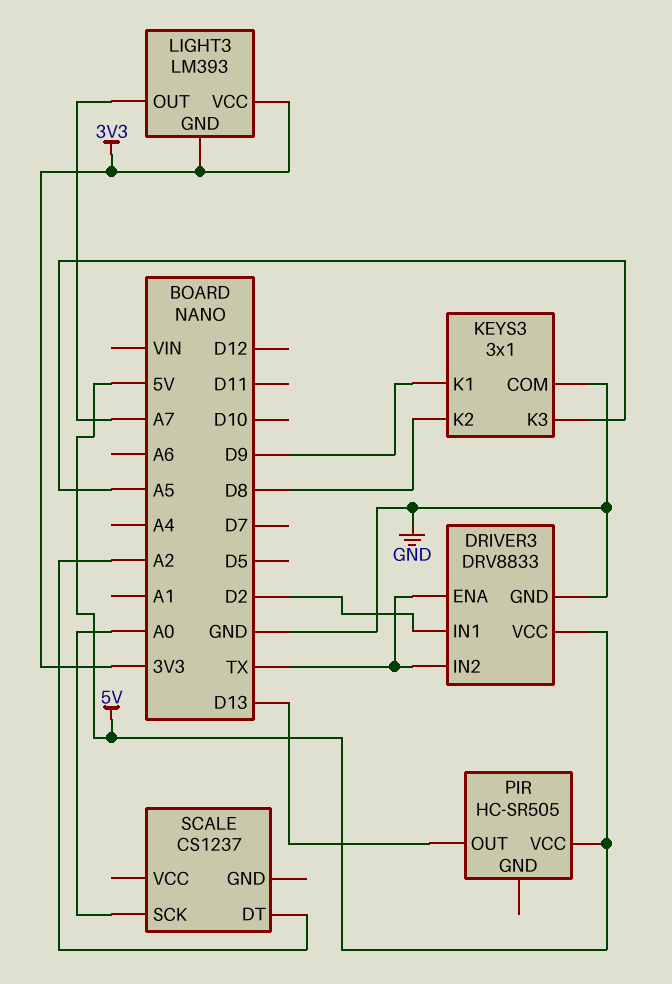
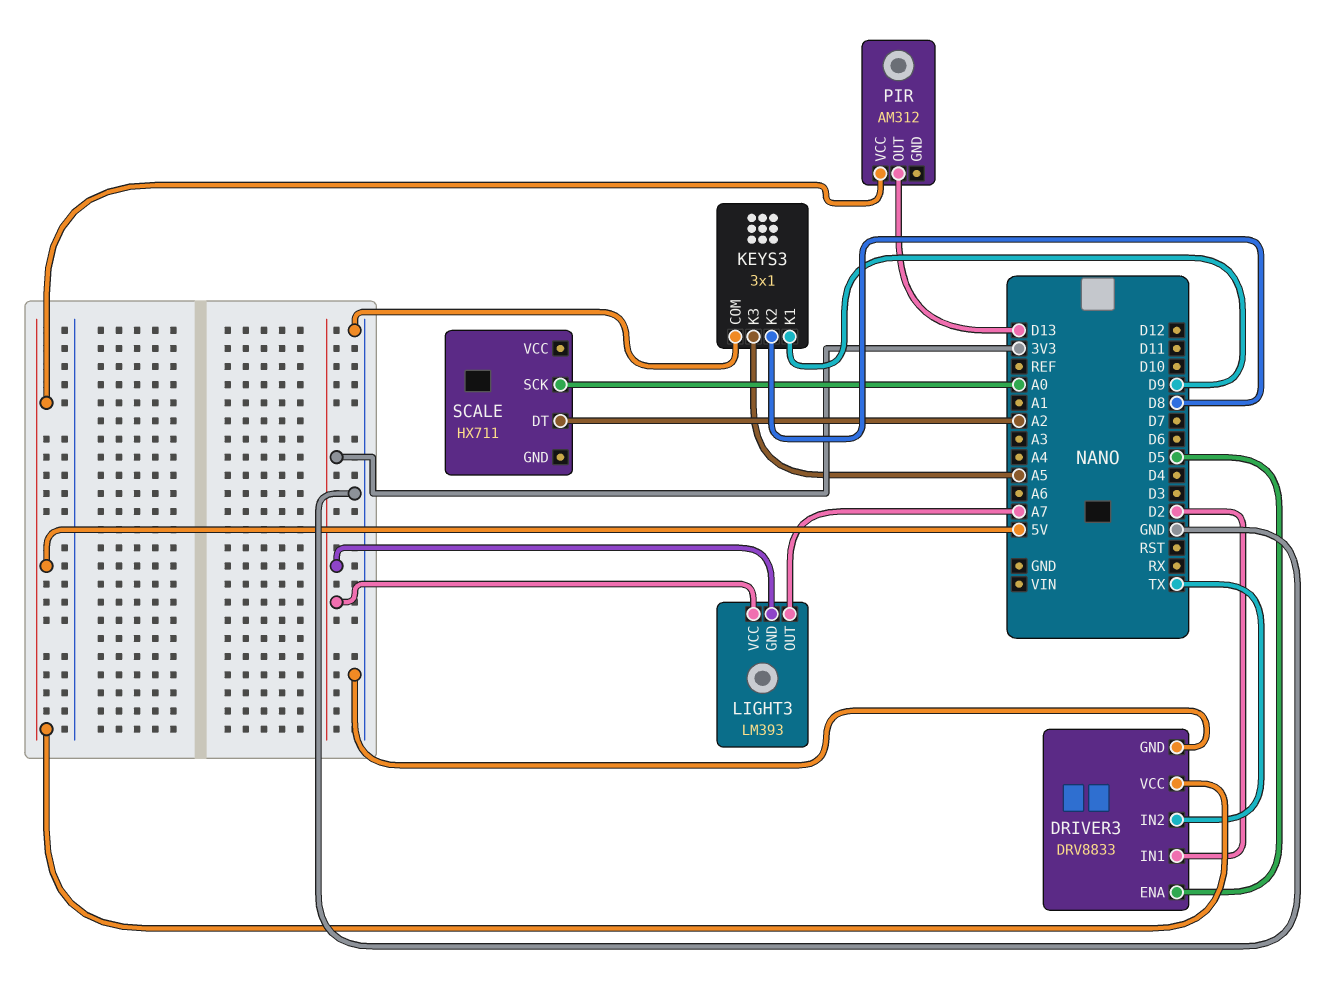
DRIVER3 pin ENA: TX -> D5
PIR: HC-SR505 -> AM312
SCALE: CS1237 -> HX711

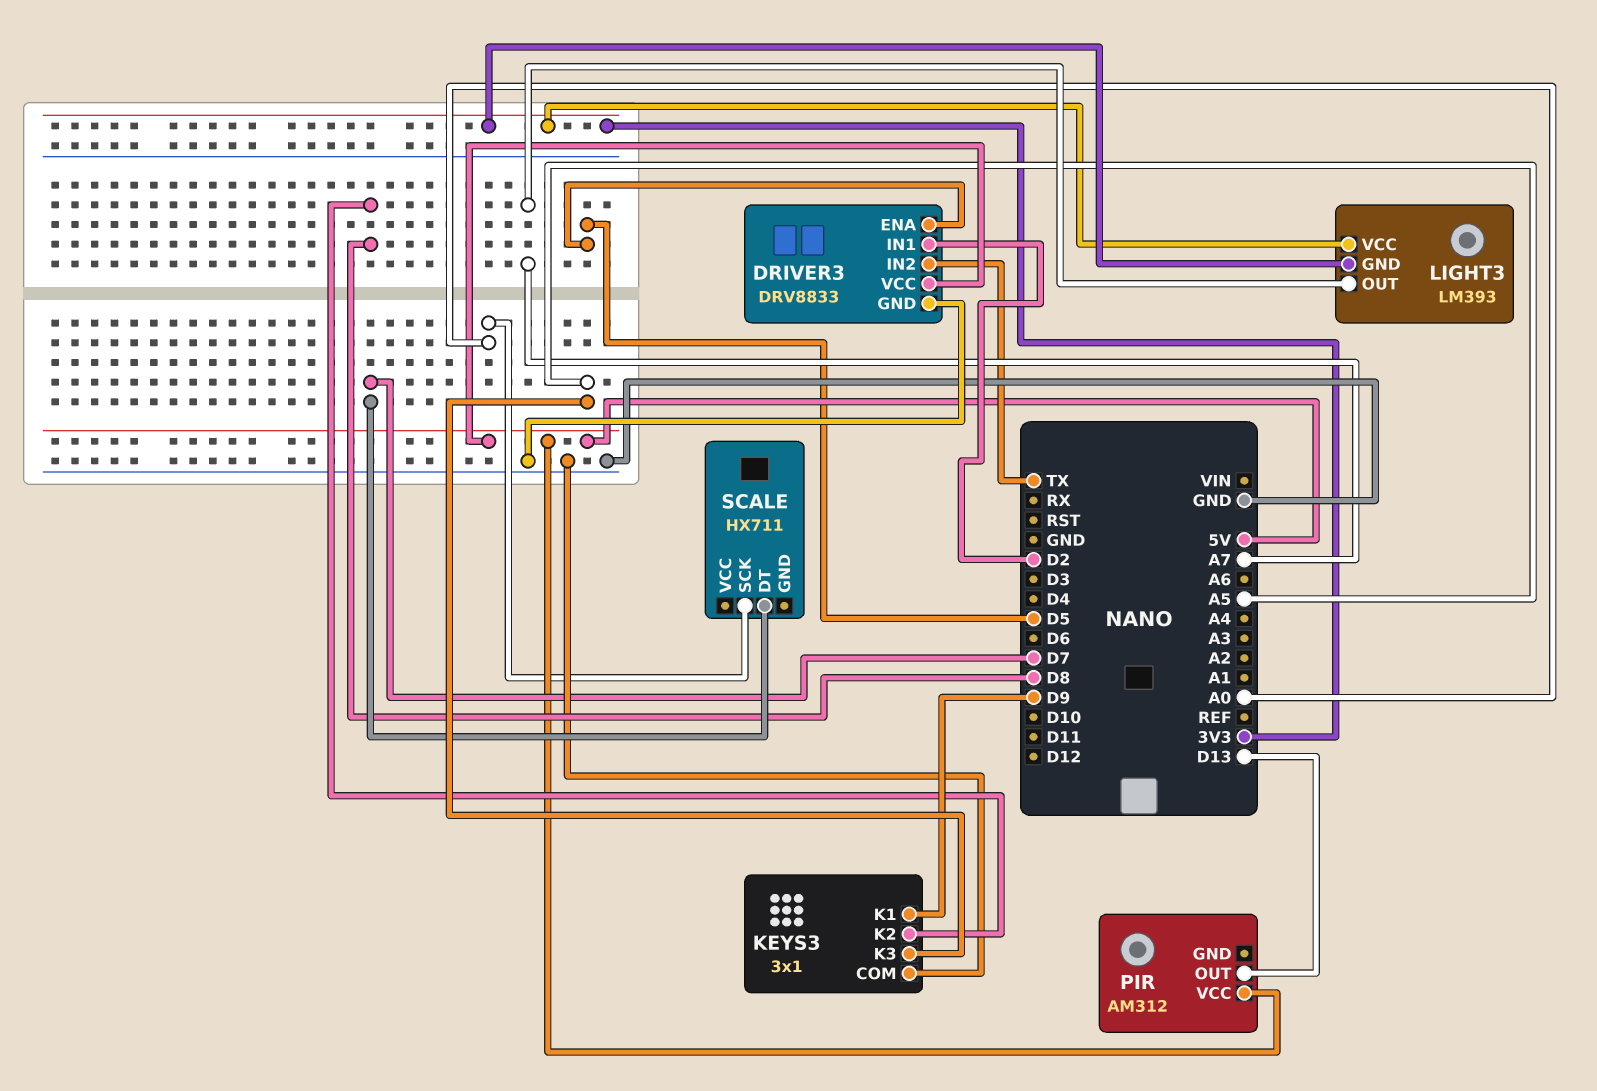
SCALE pin DT: A2 -> D7

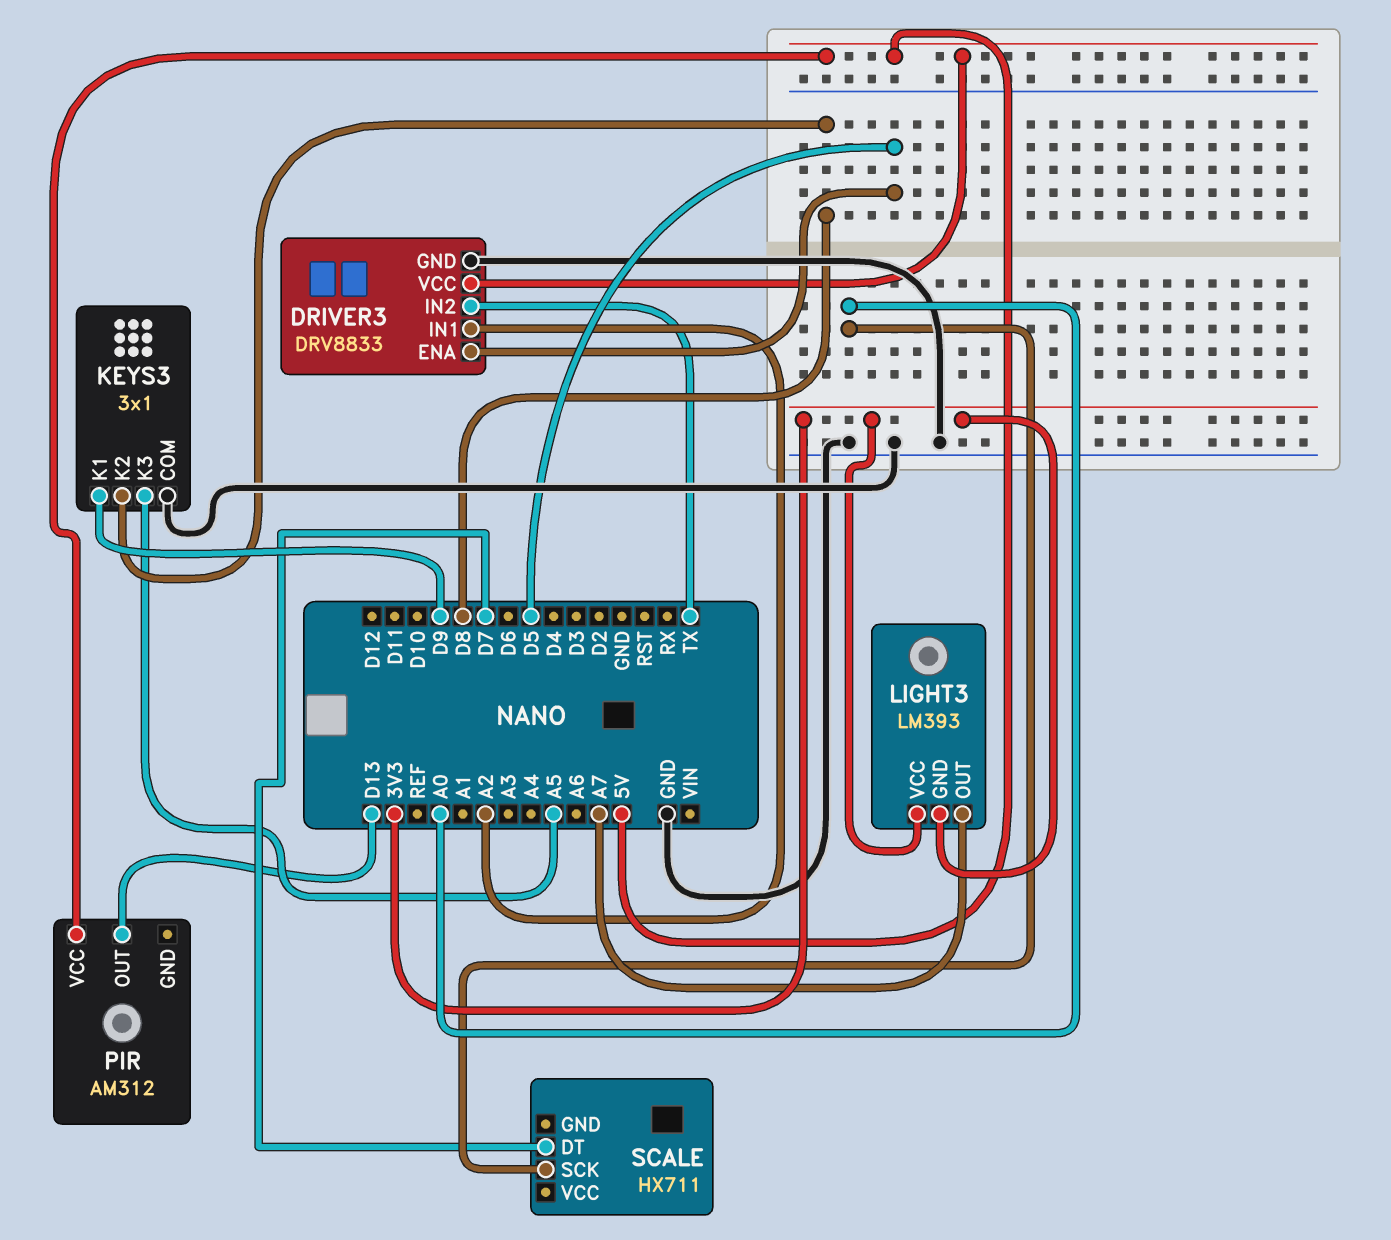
DRIVER3 pin IN1: D2 -> A2

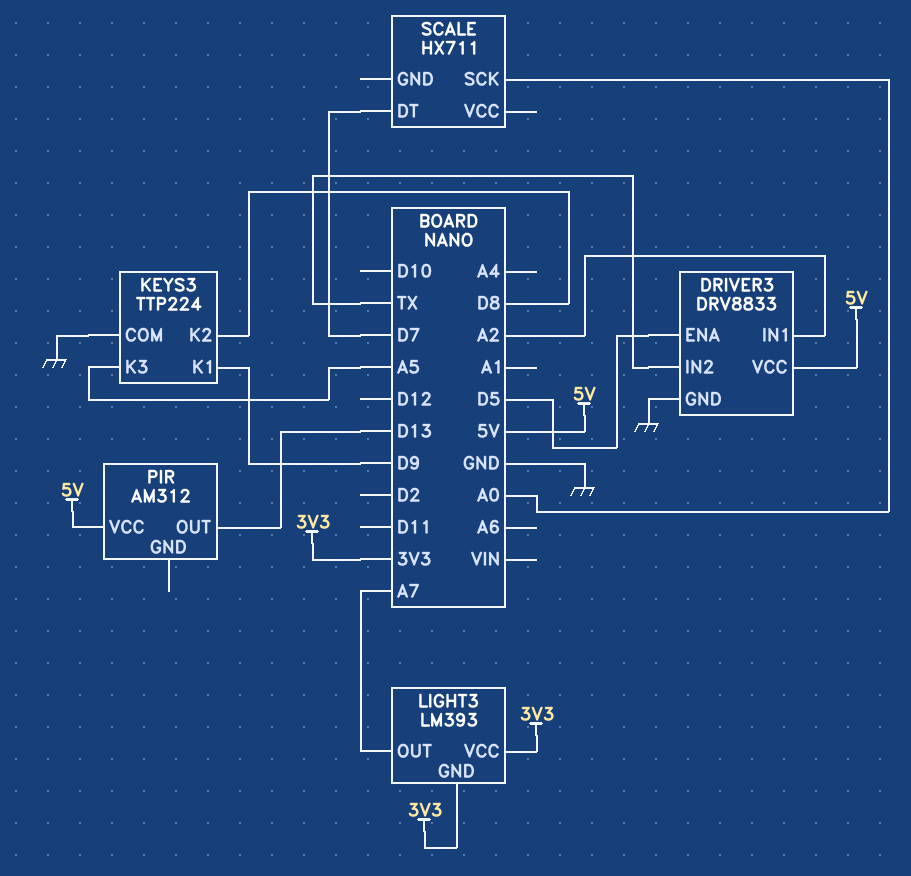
KEYS3: 3x1 -> TTP224

